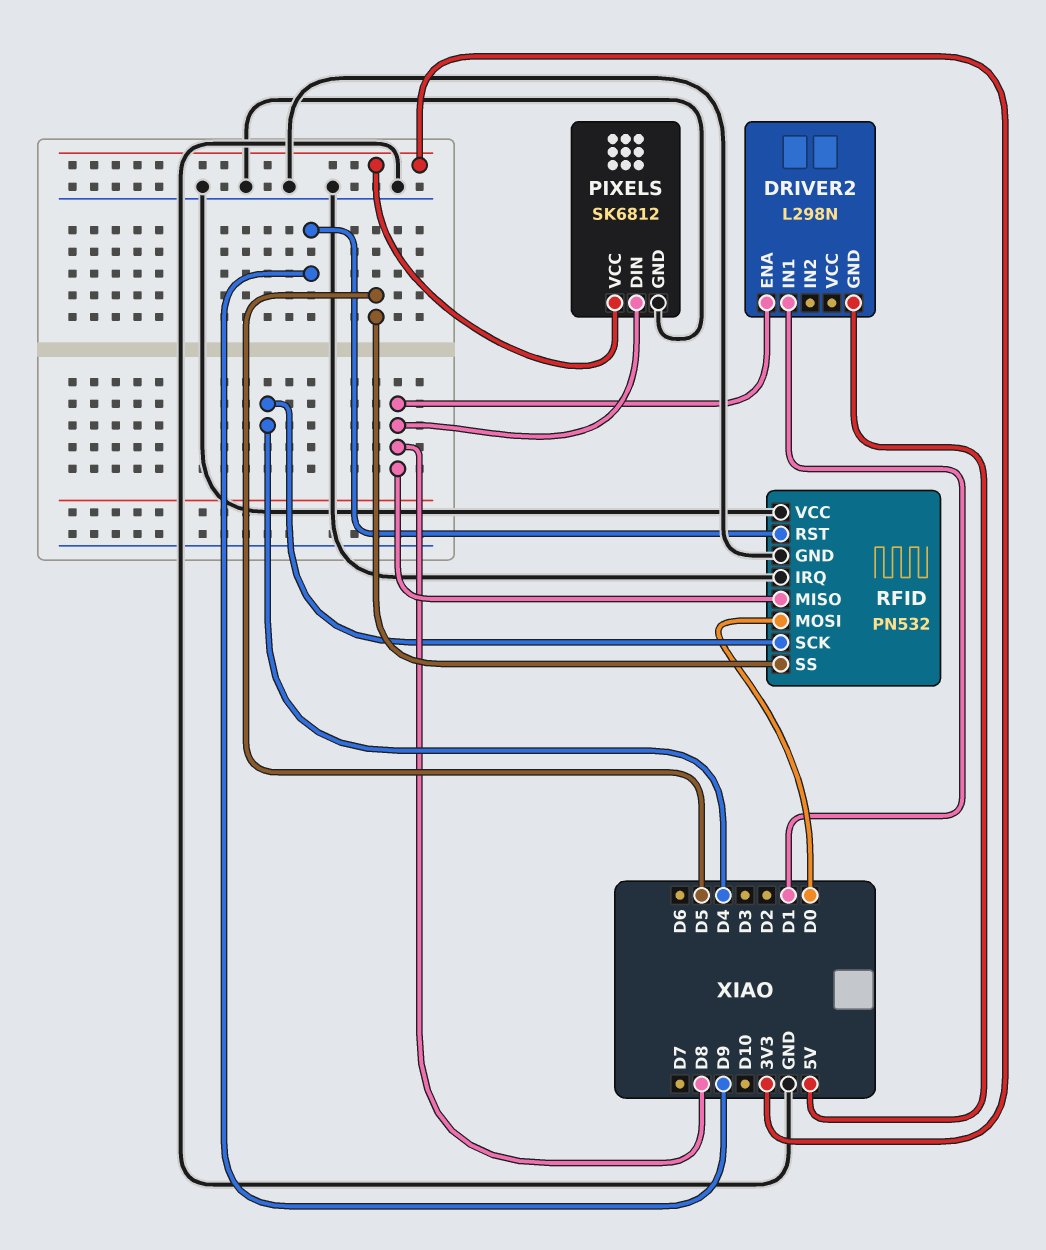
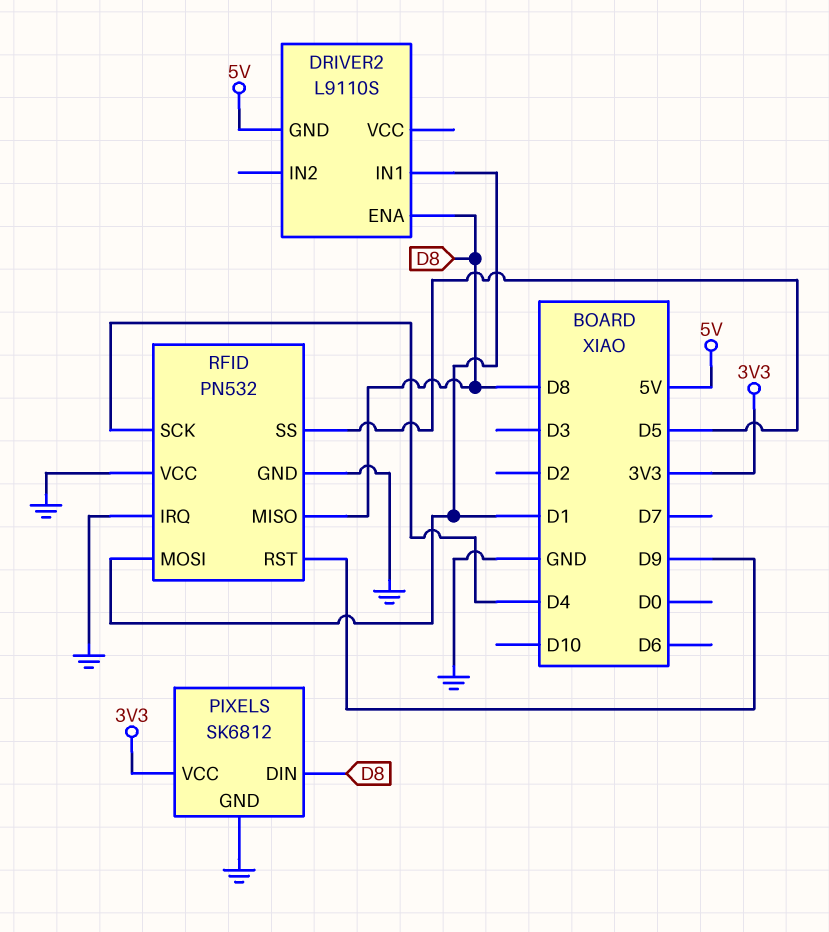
DRIVER2: L298N -> L9110S
RFID pin MOSI: D0 -> D1

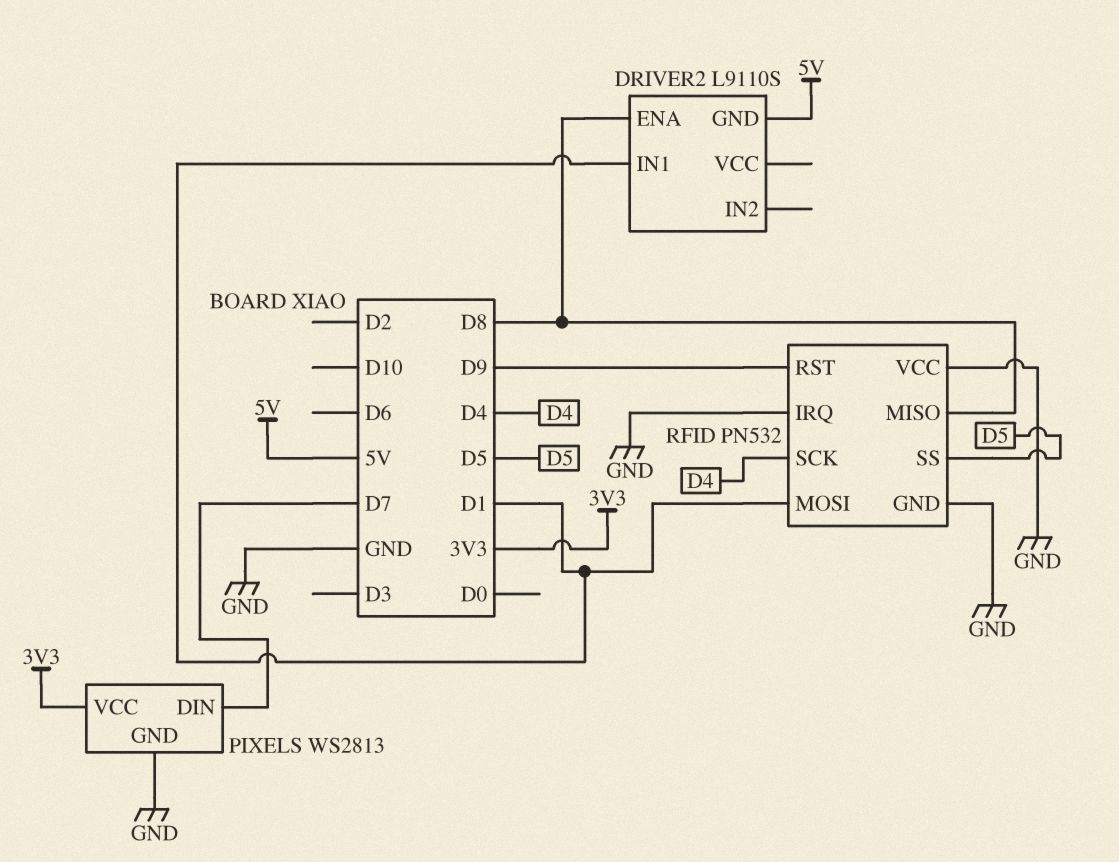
PIXELS: SK6812 -> WS2813
PIXELS pin DIN: D8 -> D7

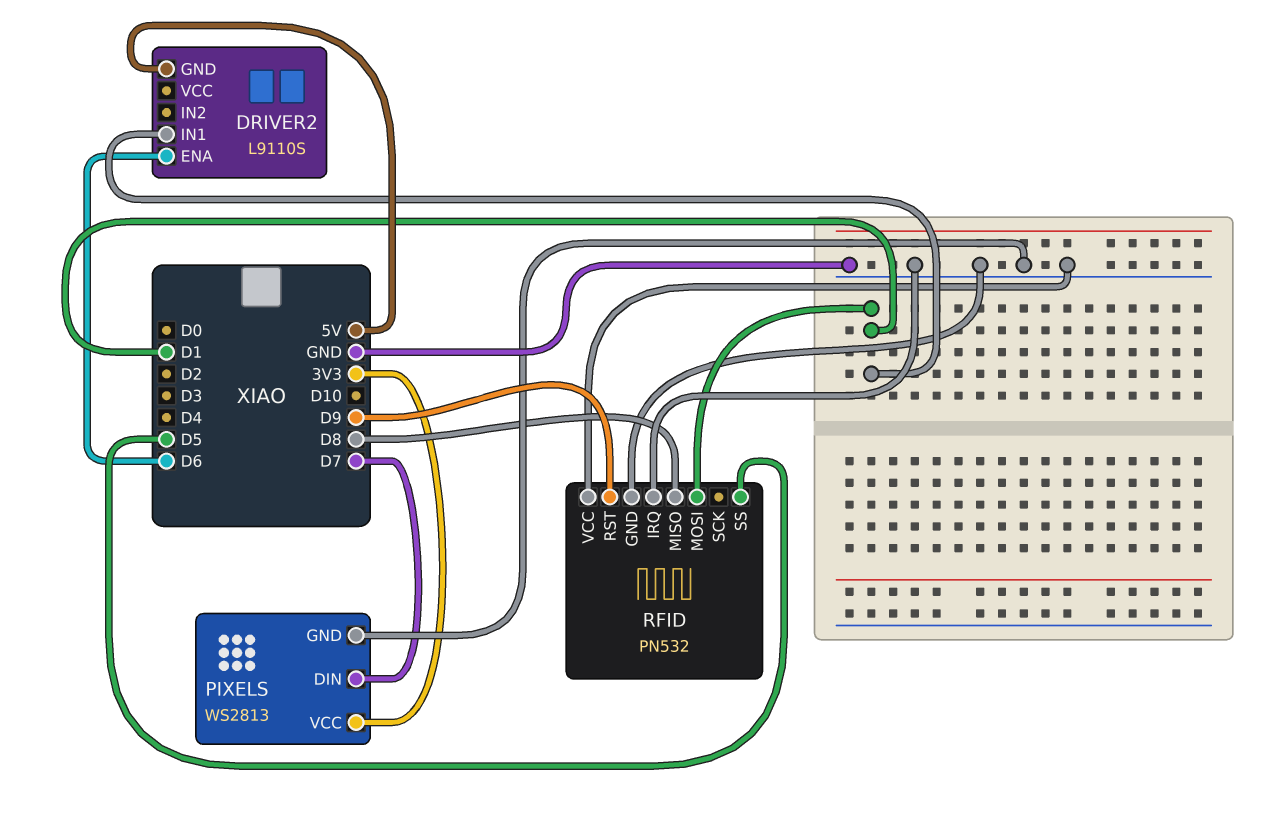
DRIVER2 pin ENA: D8 -> D6
RFID pin SCK: D4 -> none

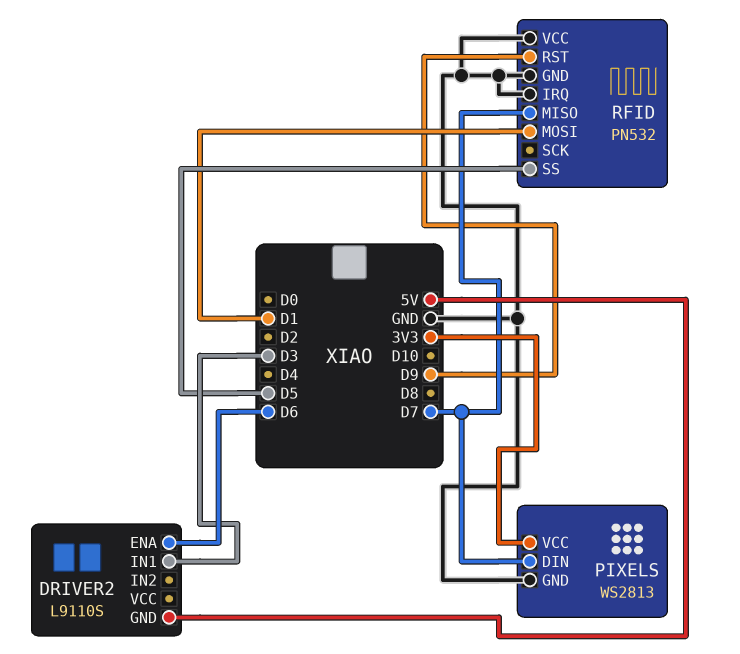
DRIVER2 pin IN1: D1 -> D3
RFID pin MISO: D8 -> D7

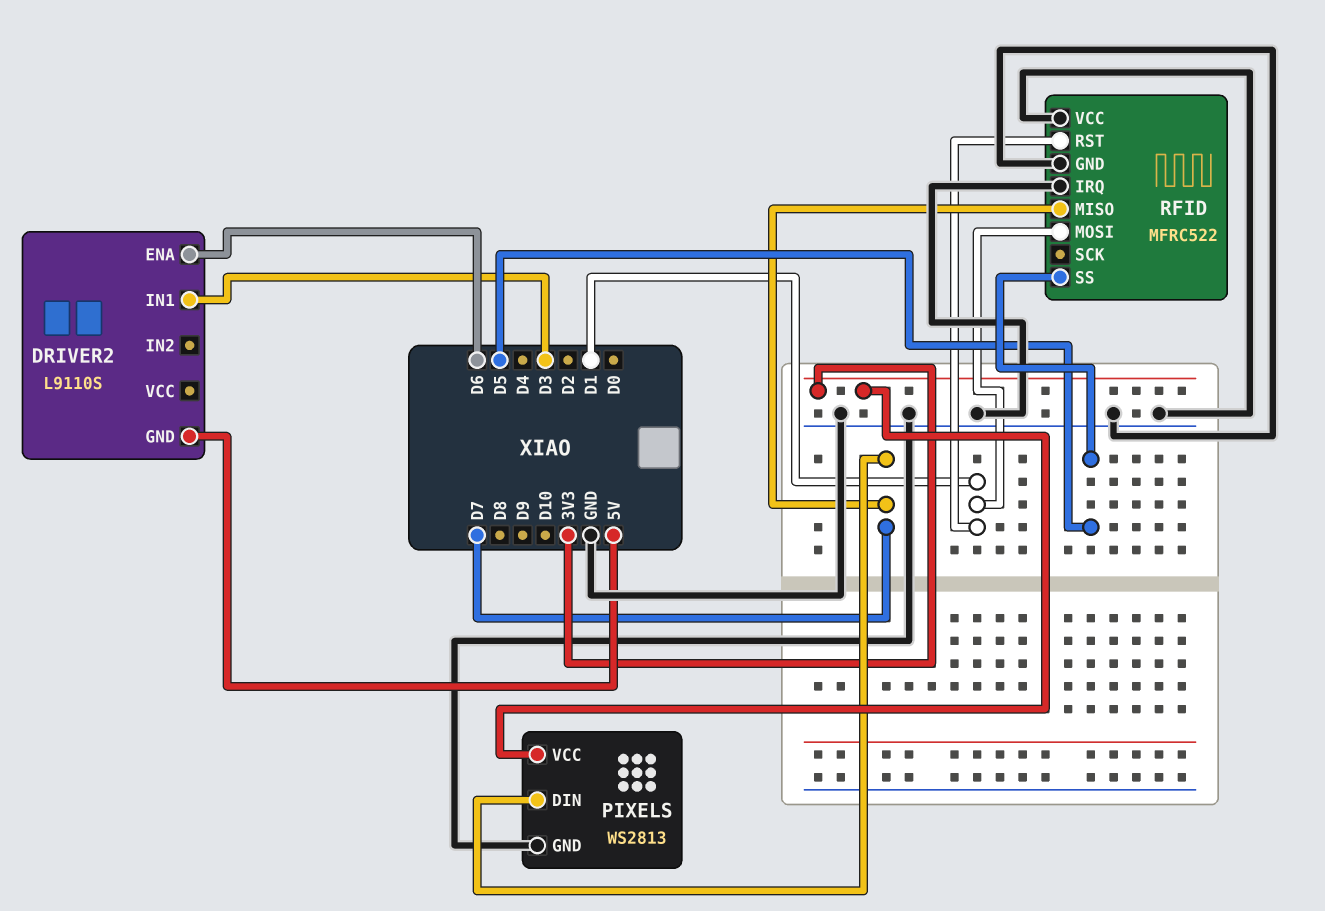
RFID: PN532 -> MFRC522
RFID pin RST: D9 -> D1

